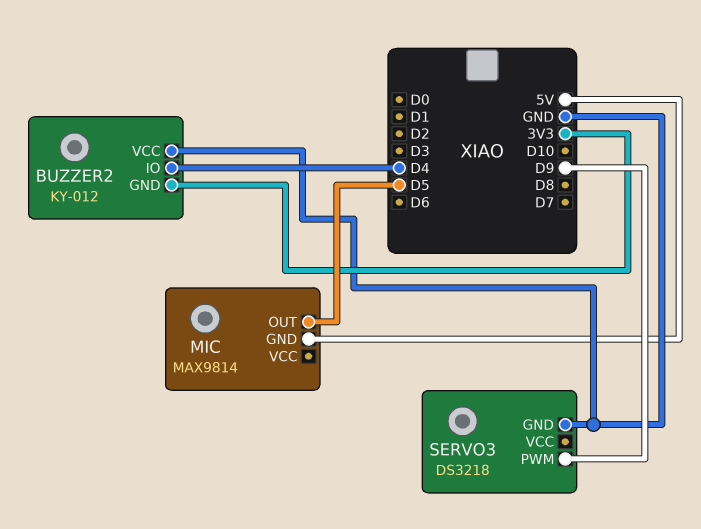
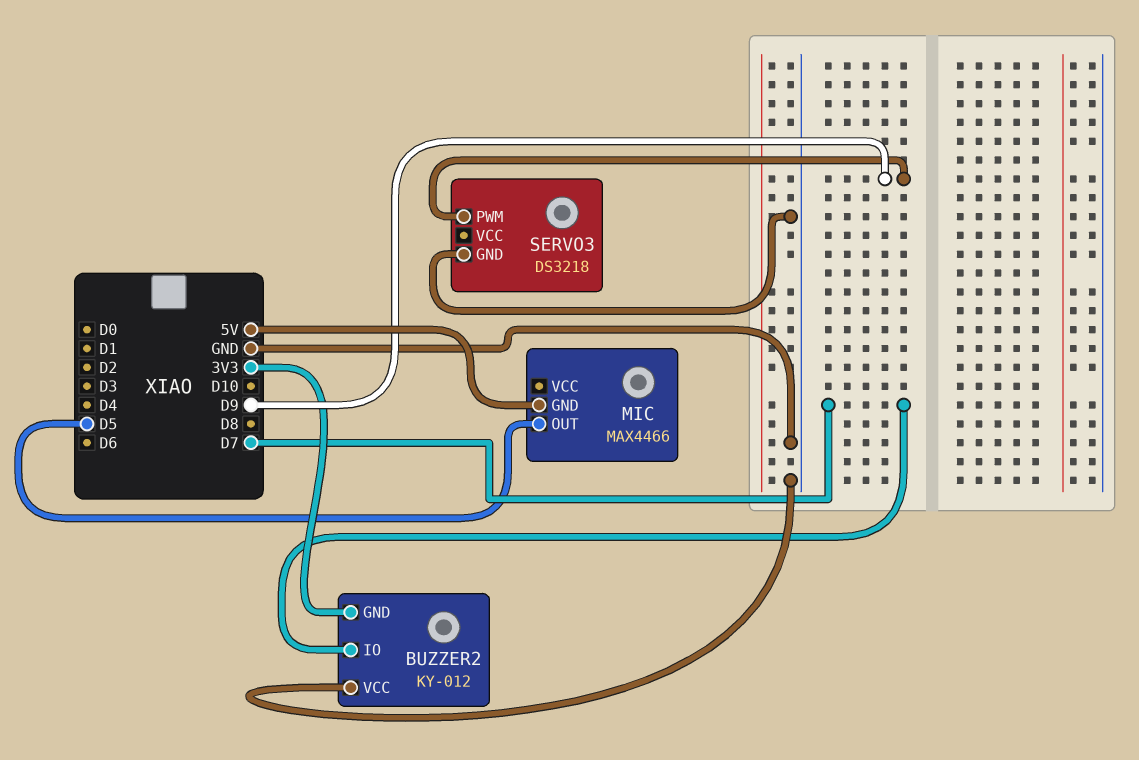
BUZZER2 pin IO: D4 -> D7
MIC: MAX9814 -> MAX4466

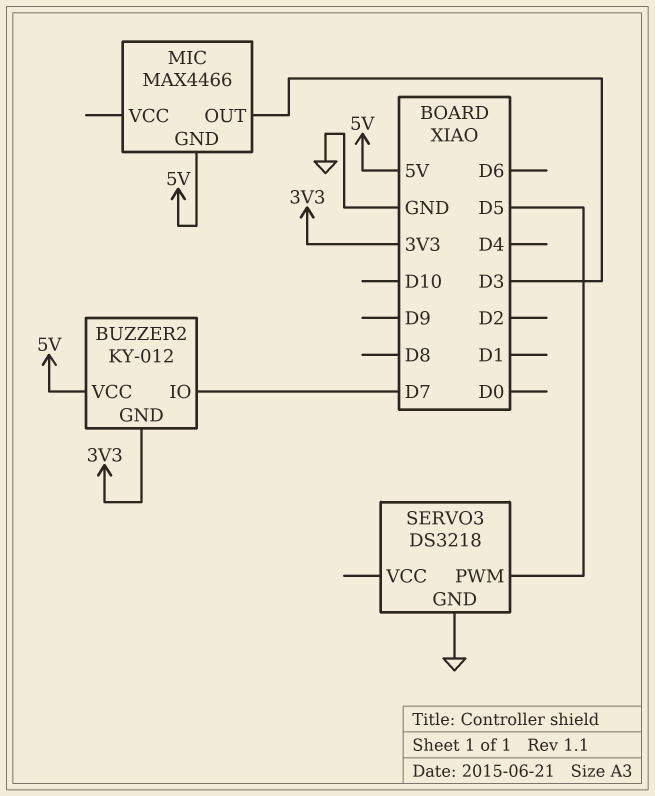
BUZZER2 pin VCC: GND -> 5V
MIC pin OUT: D5 -> D3
SERVO3 pin PWM: D9 -> D5

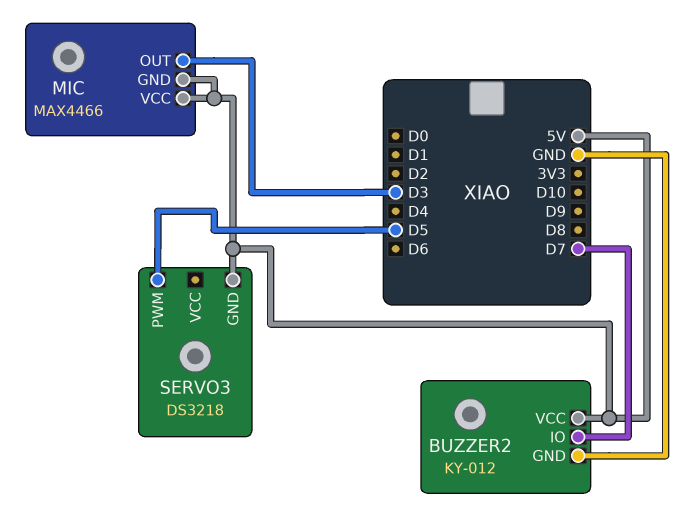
BUZZER2 pin GND: 3V3 -> GND
MIC pin VCC: none -> 5V
SERVO3 pin GND: GND -> 5V

